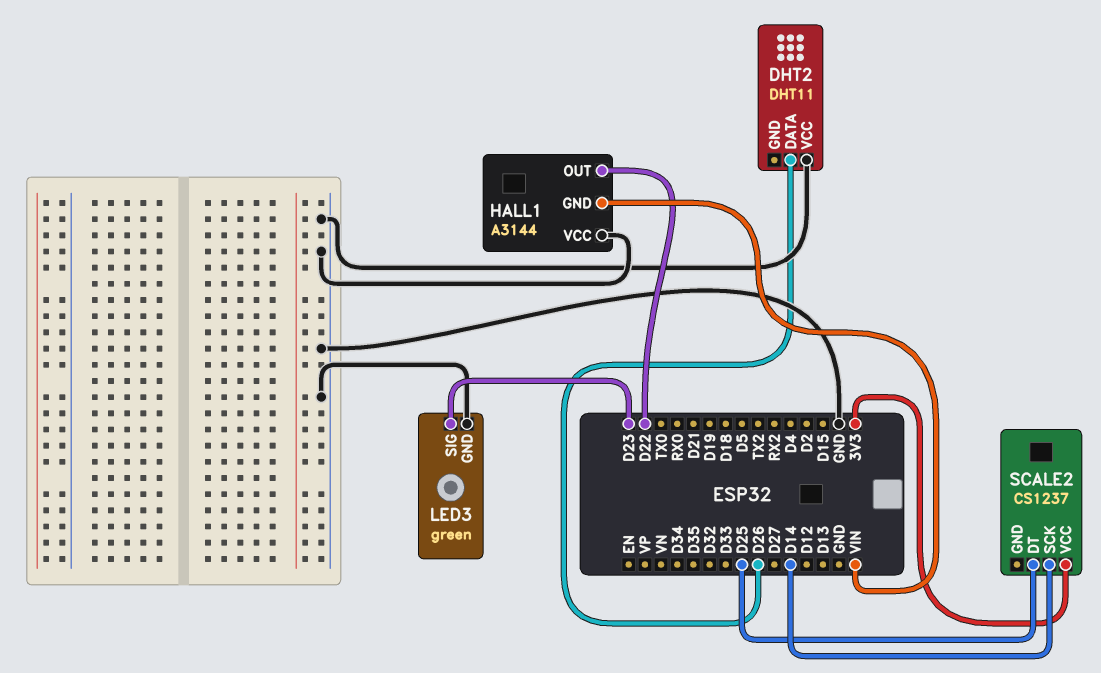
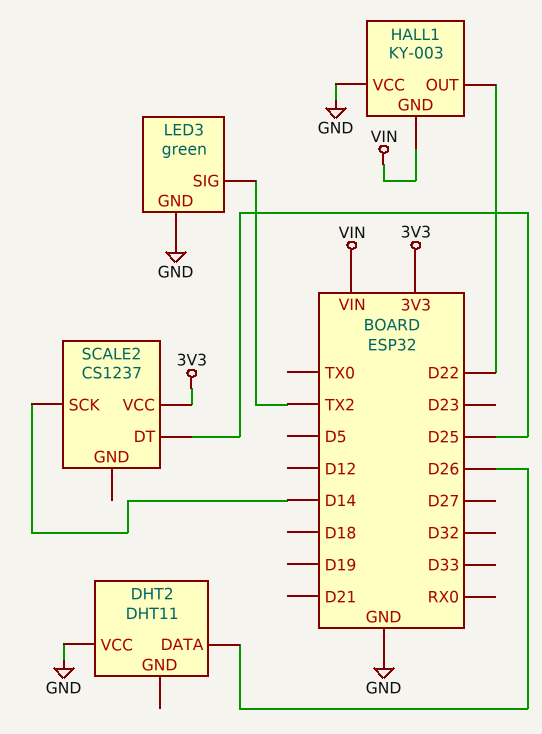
HALL1: A3144 -> KY-003
LED3 pin SIG: D23 -> TX2

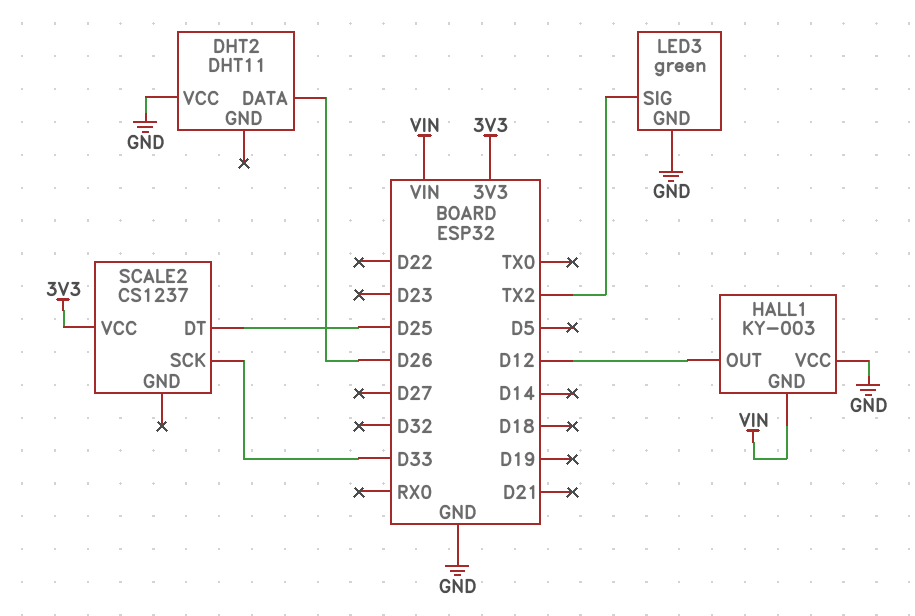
HALL1 pin OUT: D22 -> D12
SCALE2 pin SCK: D14 -> D33

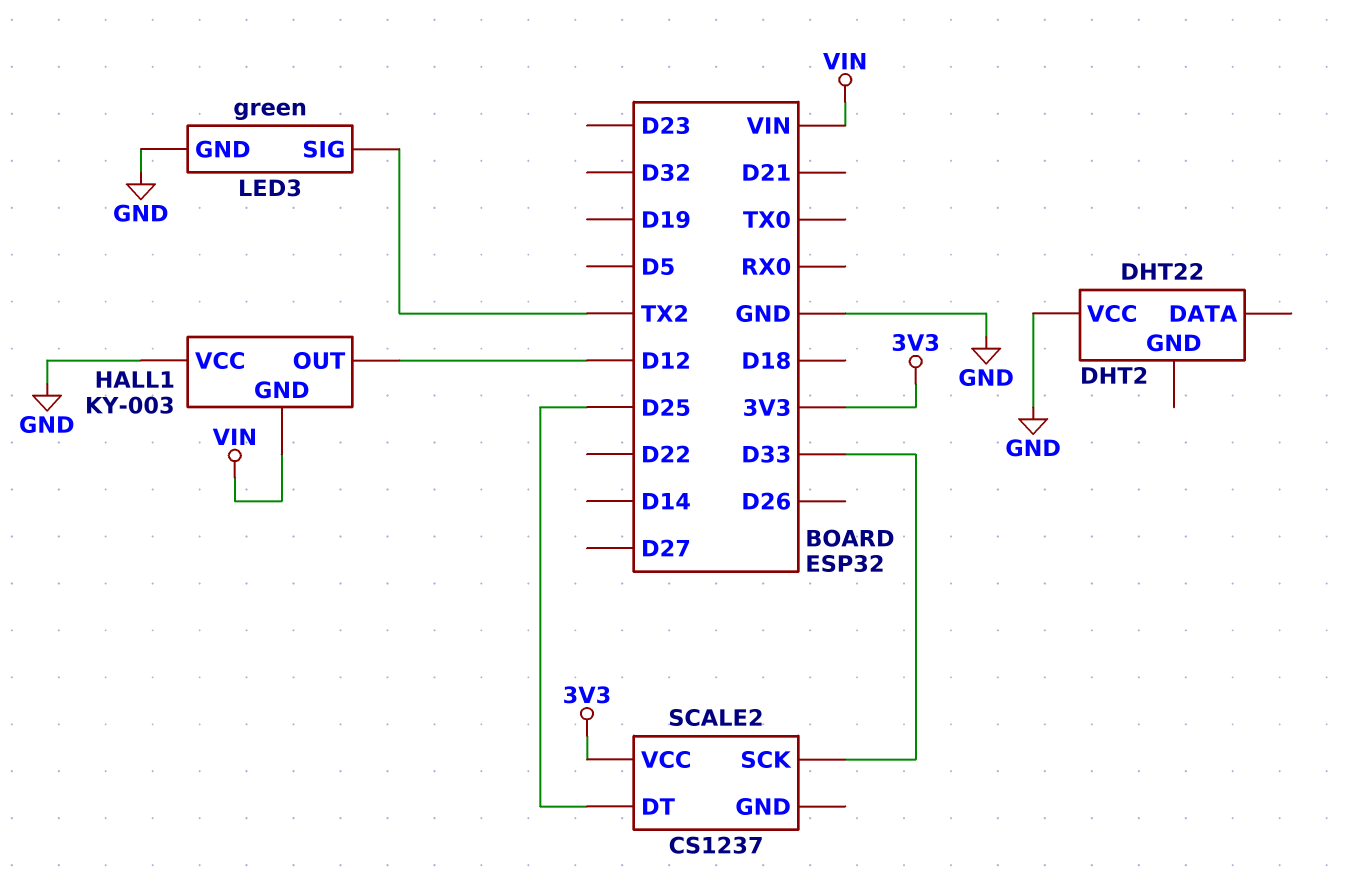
DHT2: DHT11 -> DHT22
DHT2 pin DATA: D26 -> none

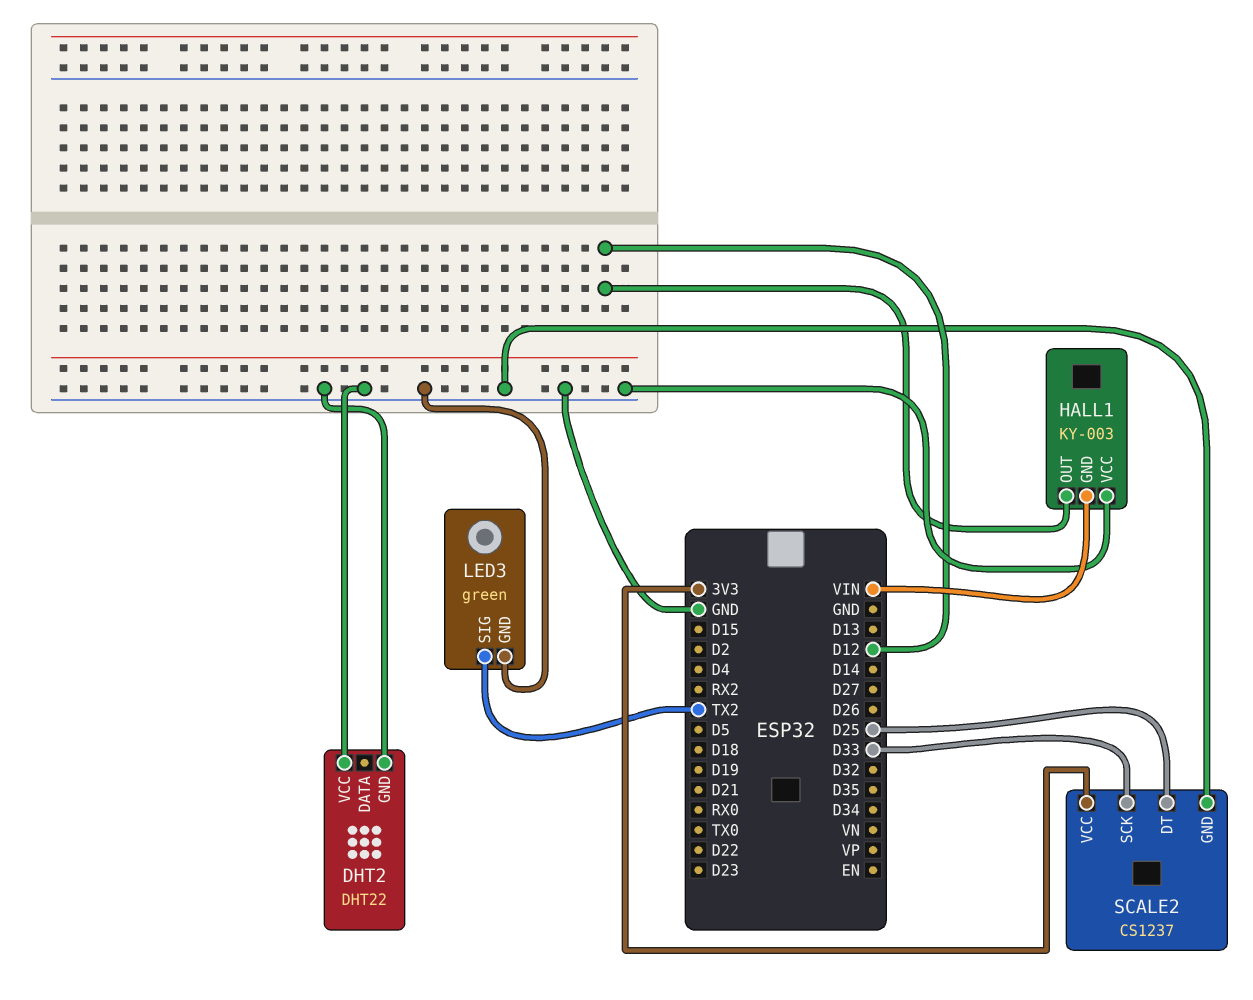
DHT2 pin GND: none -> GND
SCALE2 pin GND: none -> GND

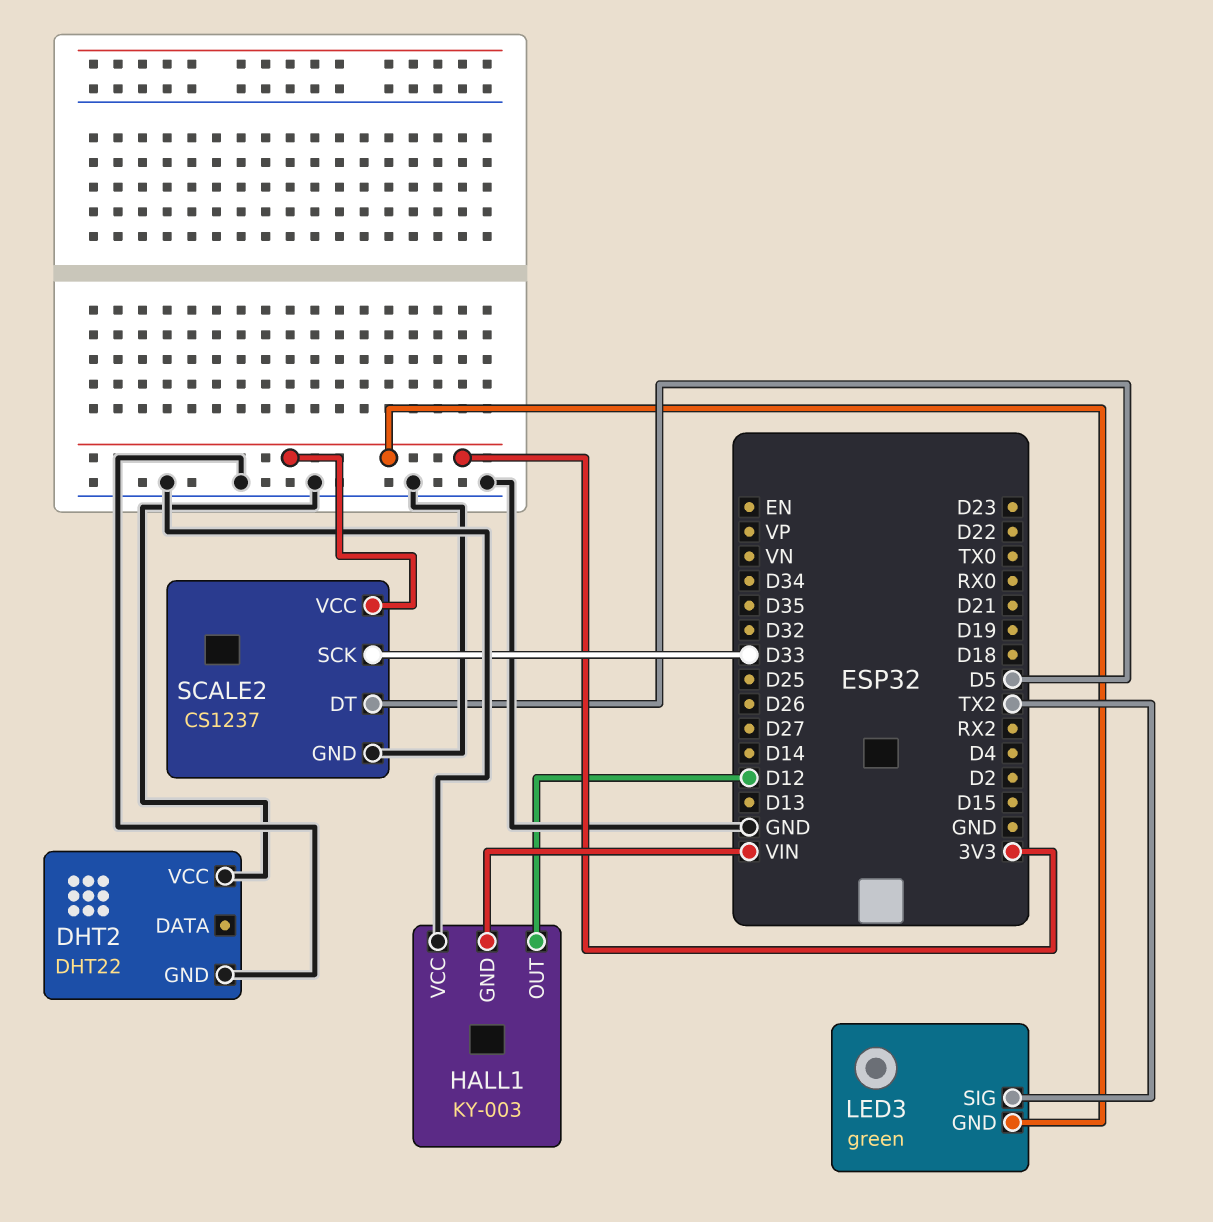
LED3 pin GND: GND -> 3V3
SCALE2 pin DT: D25 -> D5

